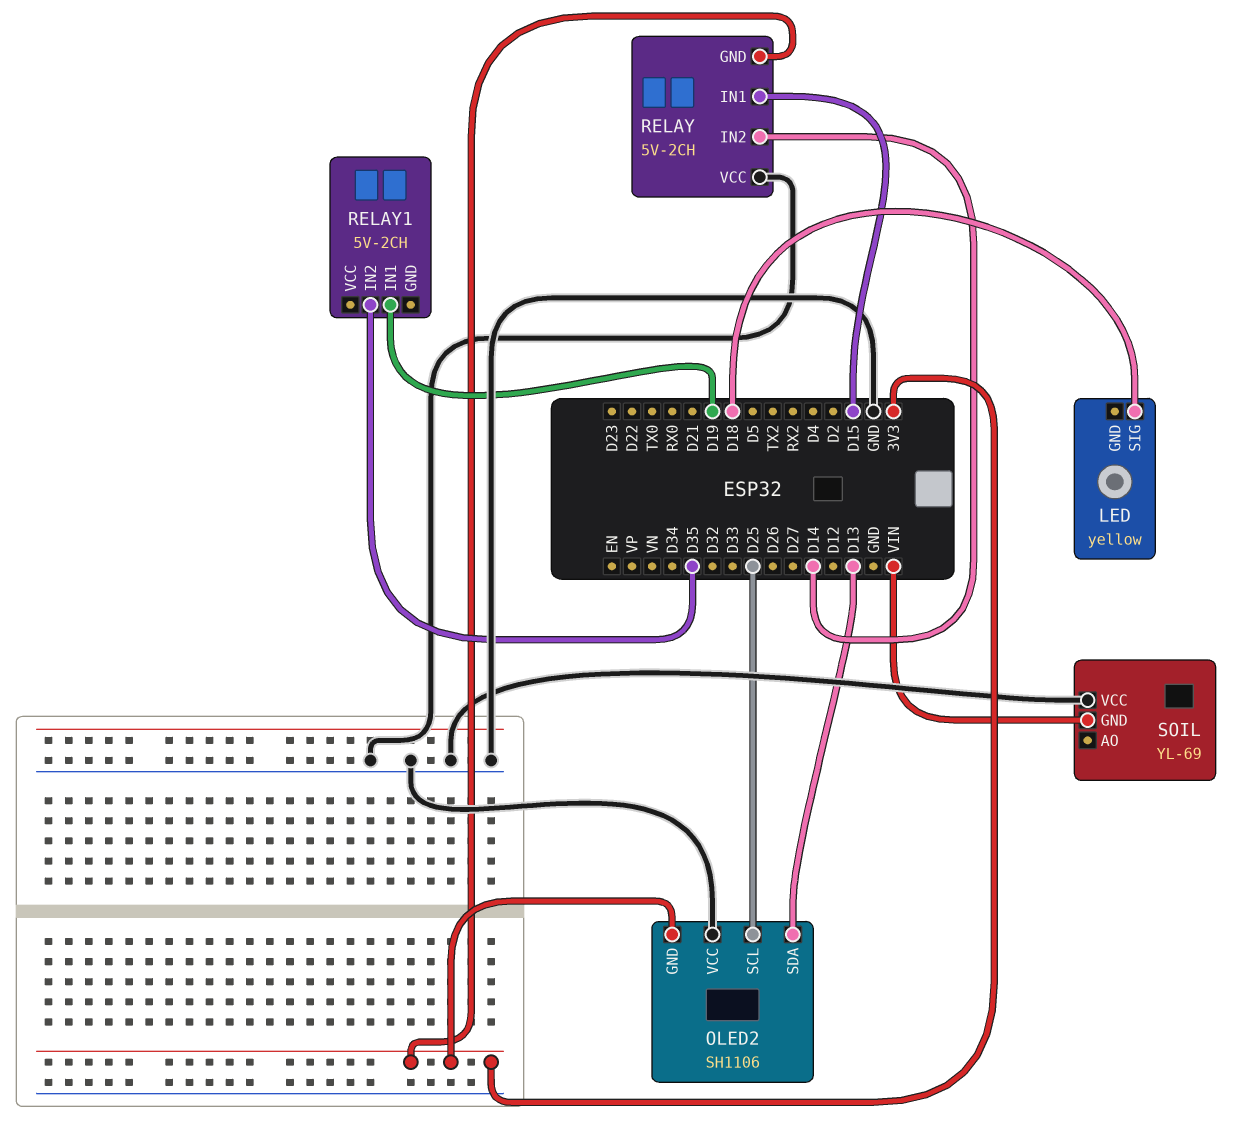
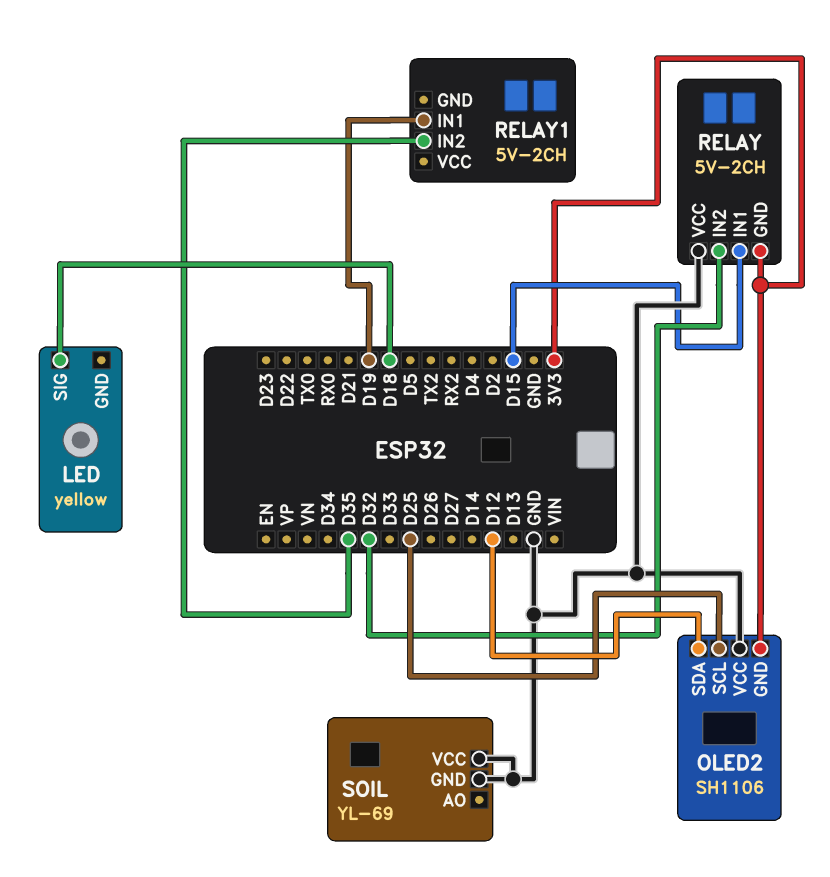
OLED2 pin SDA: D13 -> D12
RELAY pin IN2: D14 -> D32
SOIL pin GND: VIN -> GND

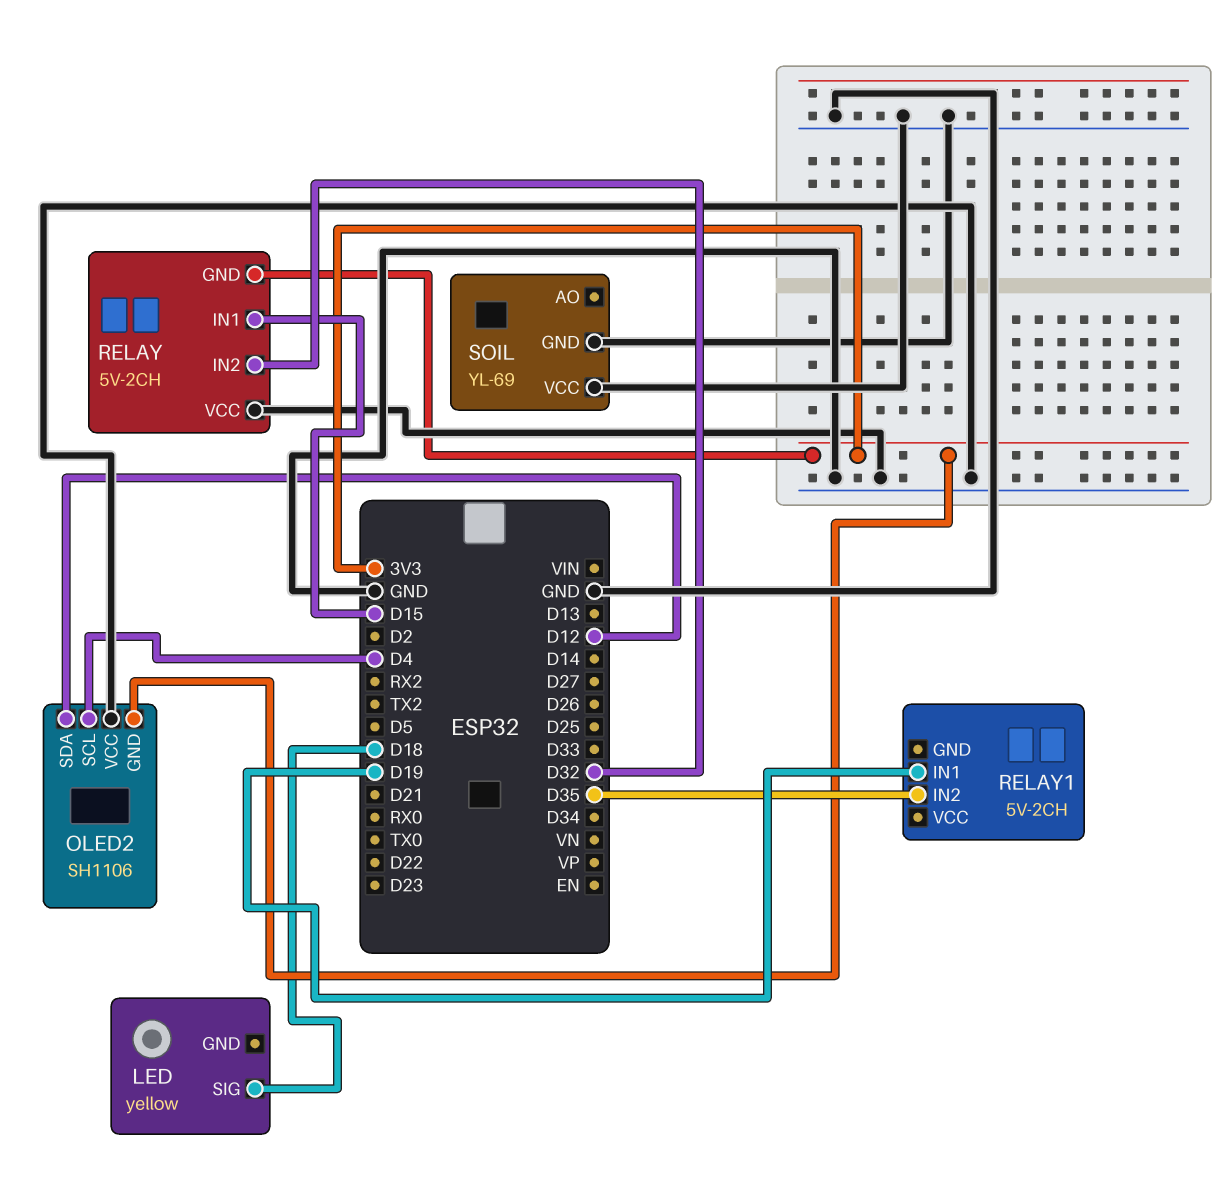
OLED2 pin SCL: D25 -> D4

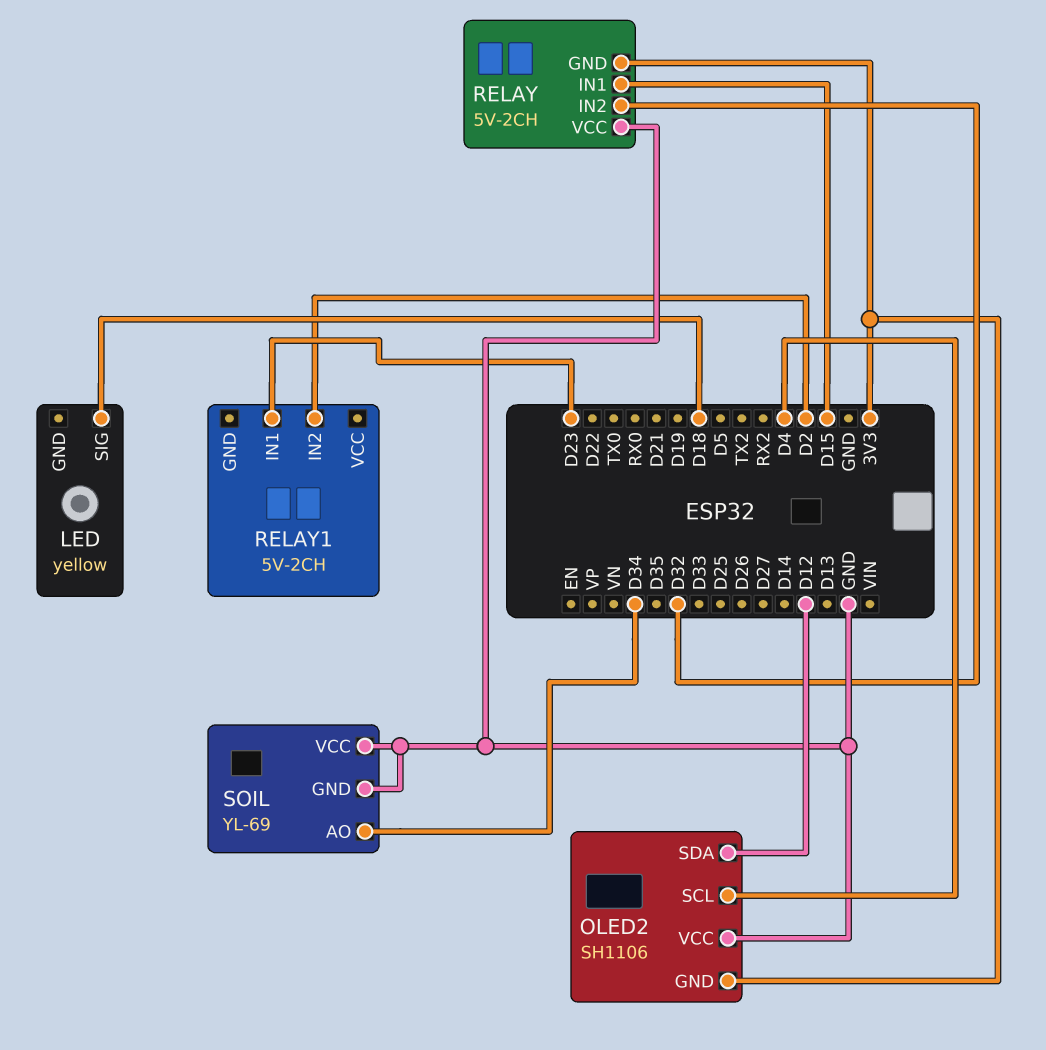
RELAY1 pin IN1: D19 -> D23
RELAY1 pin IN2: D35 -> D2
SOIL pin AO: none -> D34

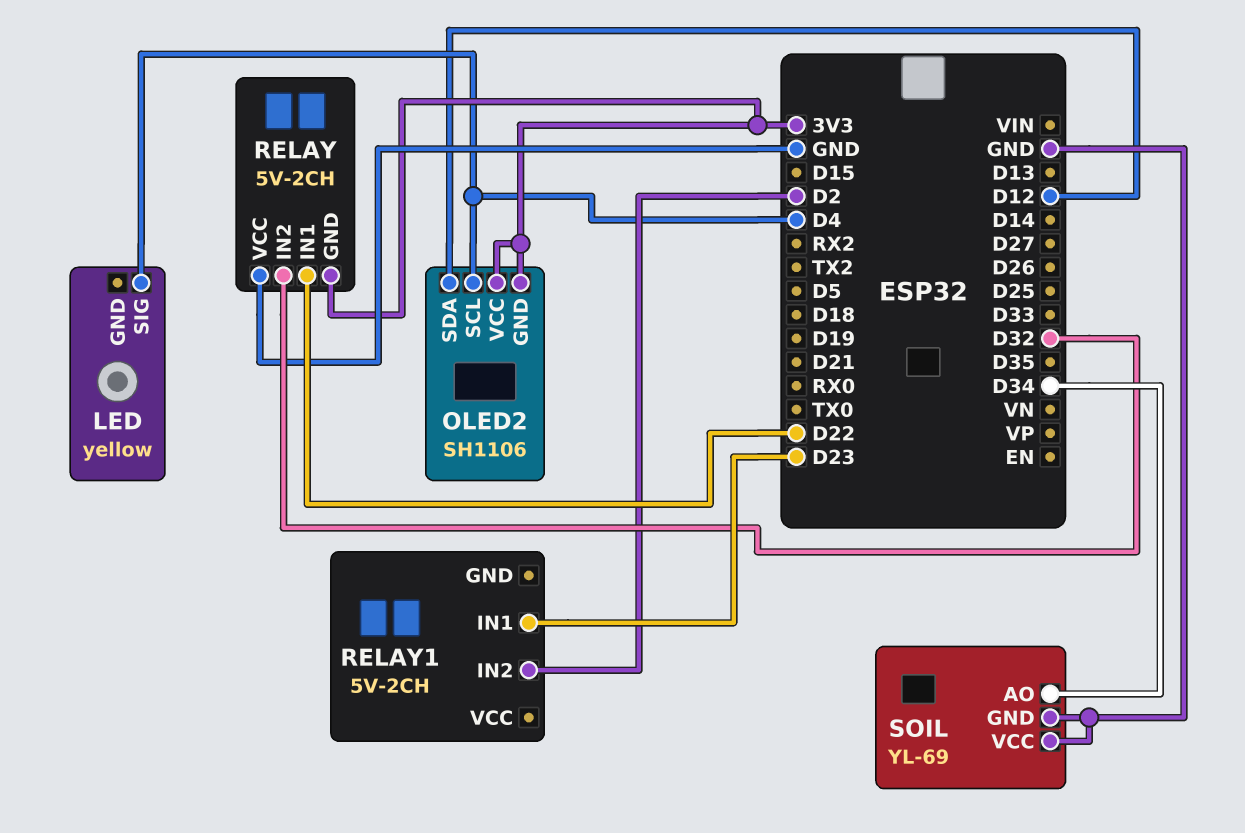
LED pin SIG: D18 -> D4
OLED2 pin VCC: GND -> 3V3
RELAY pin IN1: D15 -> D22

